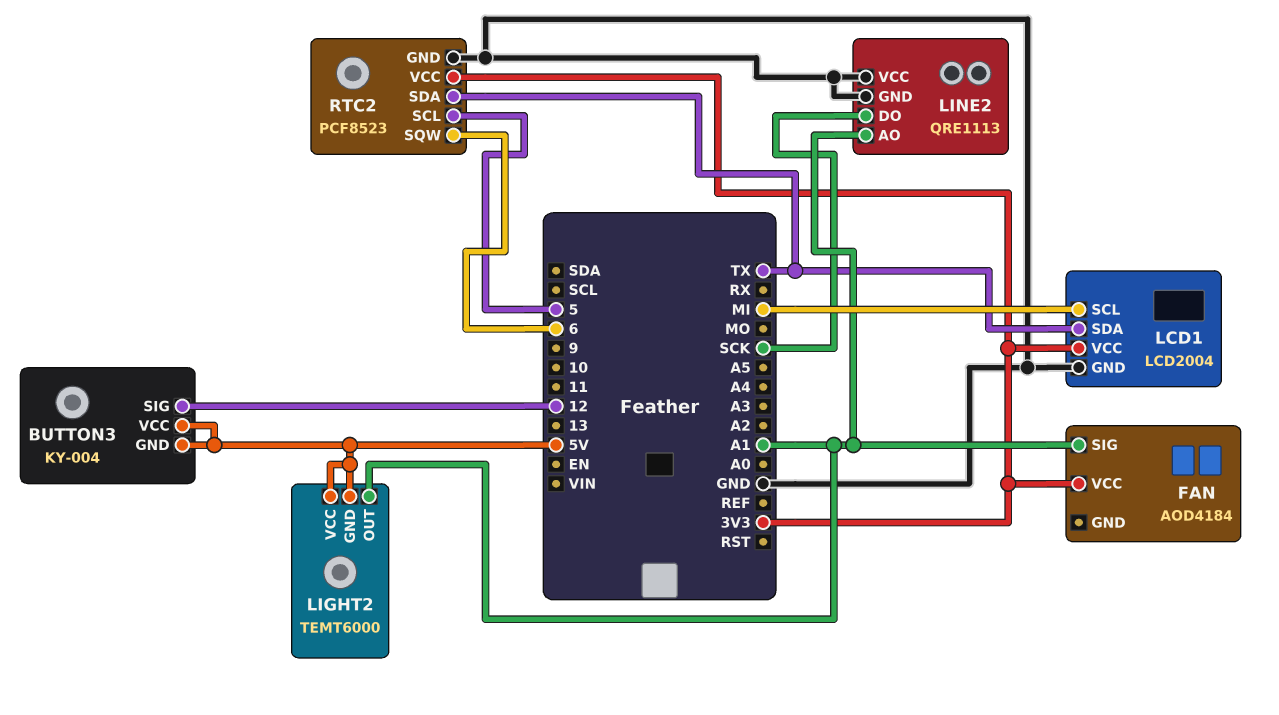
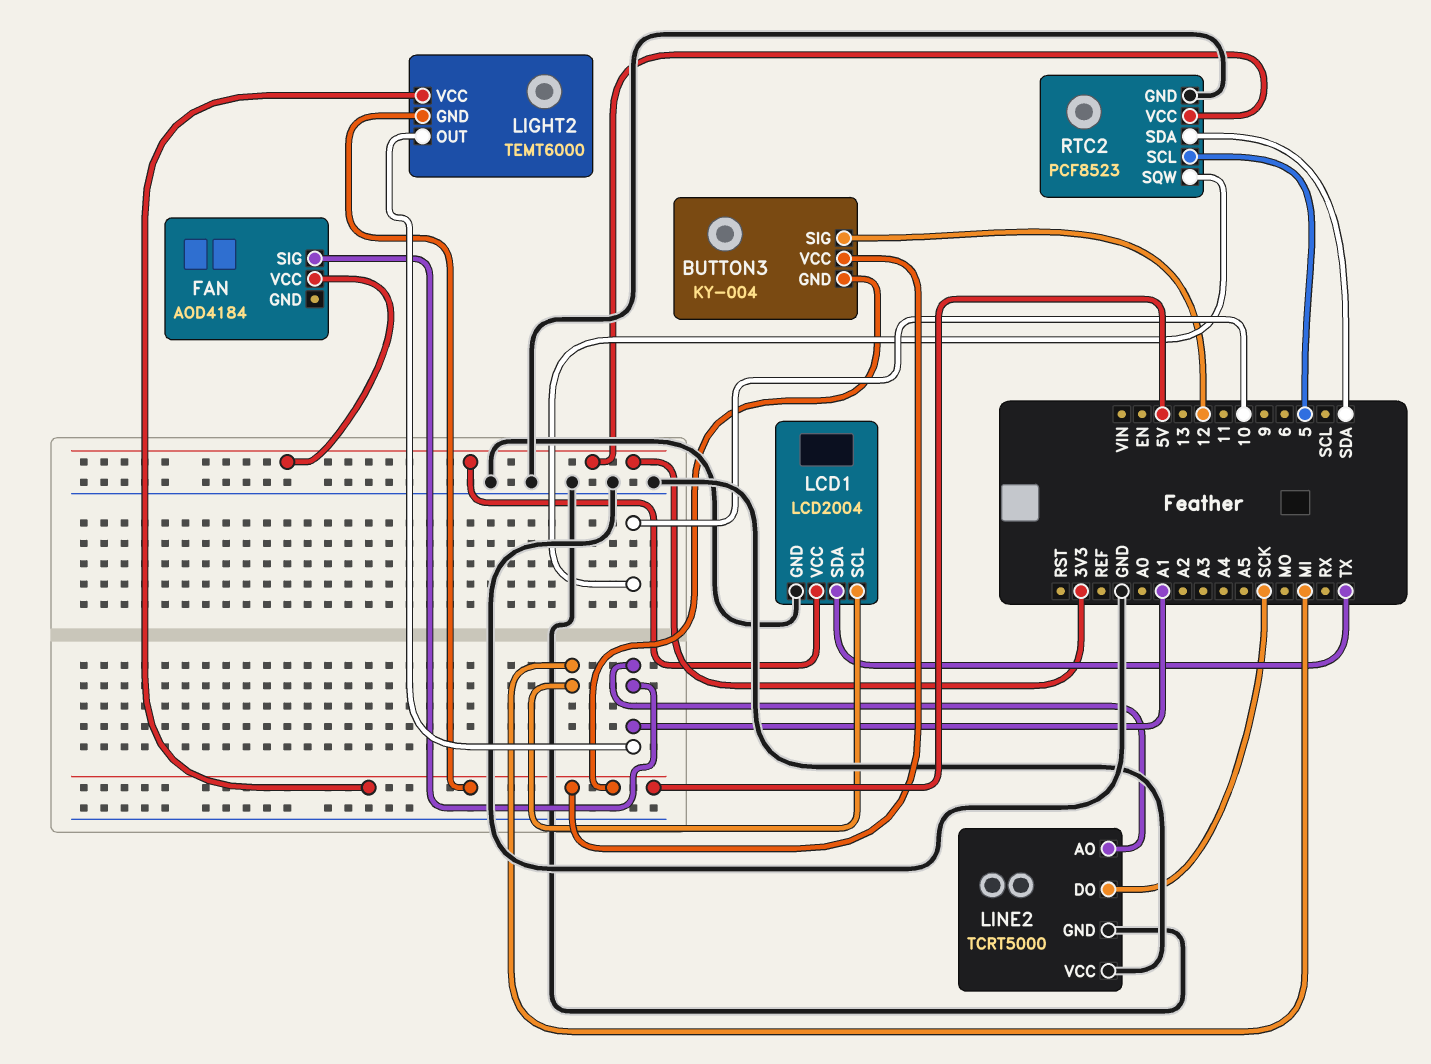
LINE2: QRE1113 -> TCRT5000
RTC2 pin SDA: TX -> SDA
RTC2 pin SQW: 6 -> 10

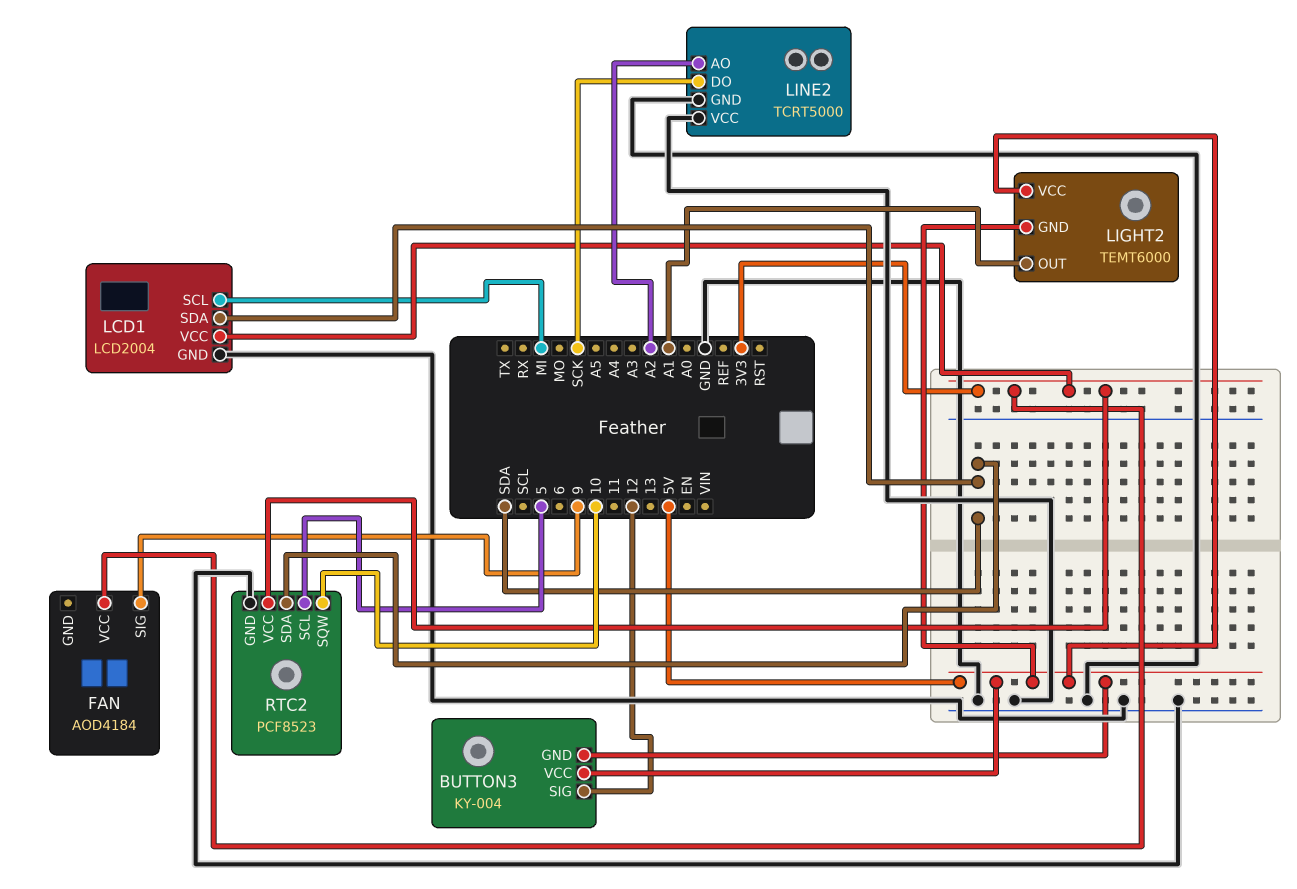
FAN pin SIG: A1 -> 9
LCD1 pin SDA: TX -> SDA
LINE2 pin AO: A1 -> A2

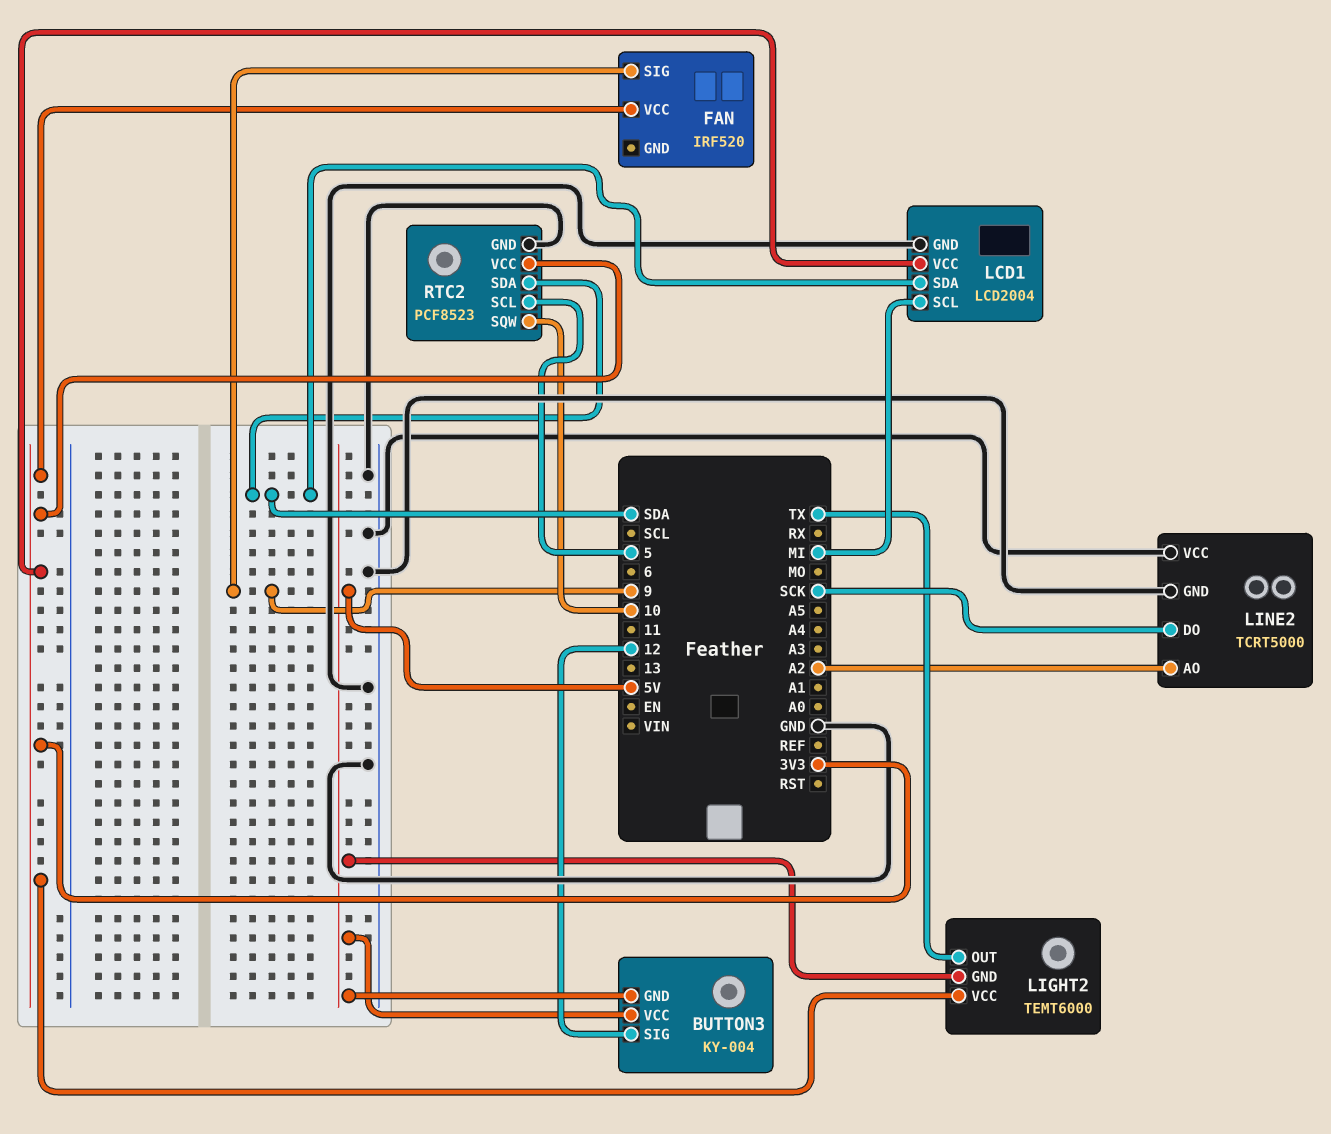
FAN: AOD4184 -> IRF520
LIGHT2 pin OUT: A1 -> TX
LIGHT2 pin VCC: 5V -> 3V3

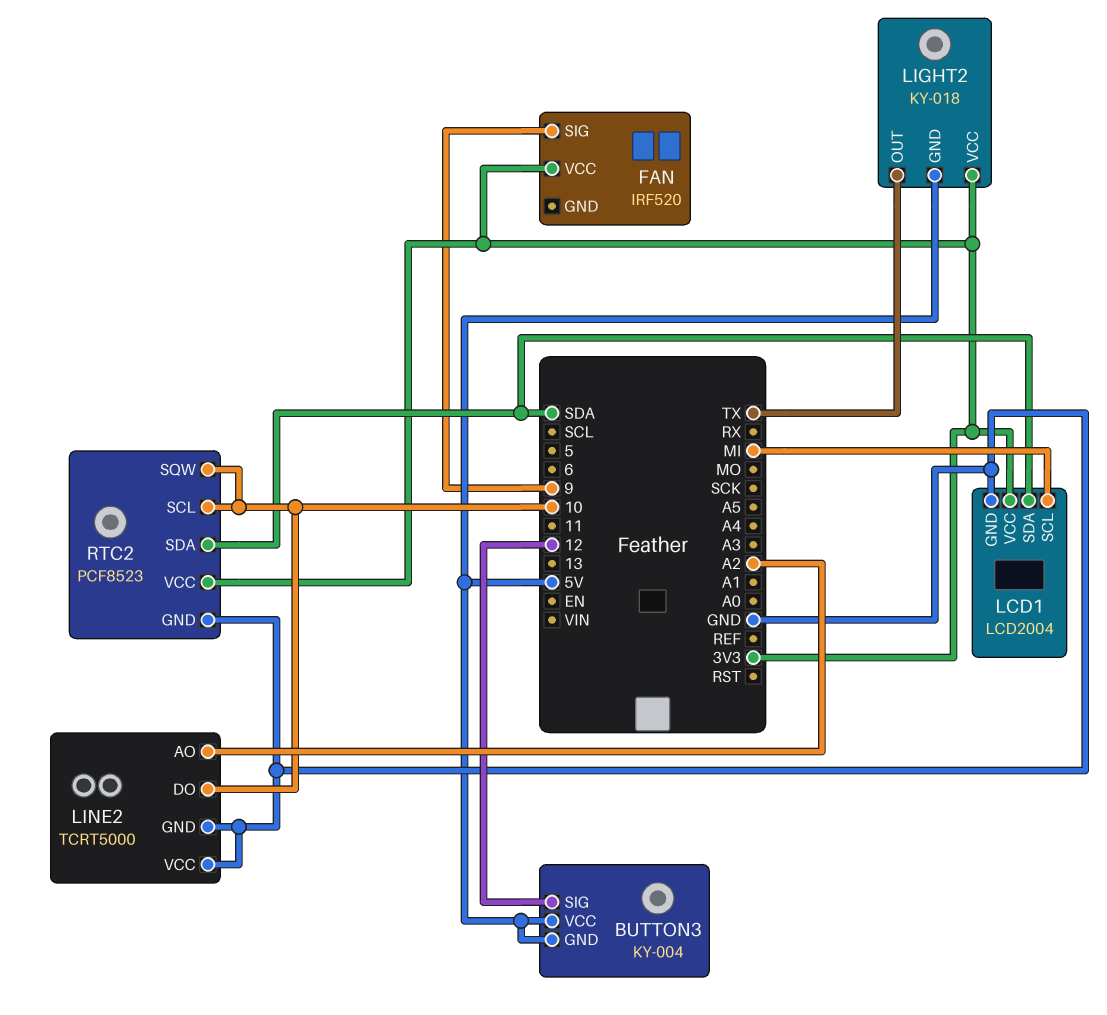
LIGHT2: TEMT6000 -> KY-018
LINE2 pin DO: SCK -> 10
RTC2 pin SCL: 5 -> 10

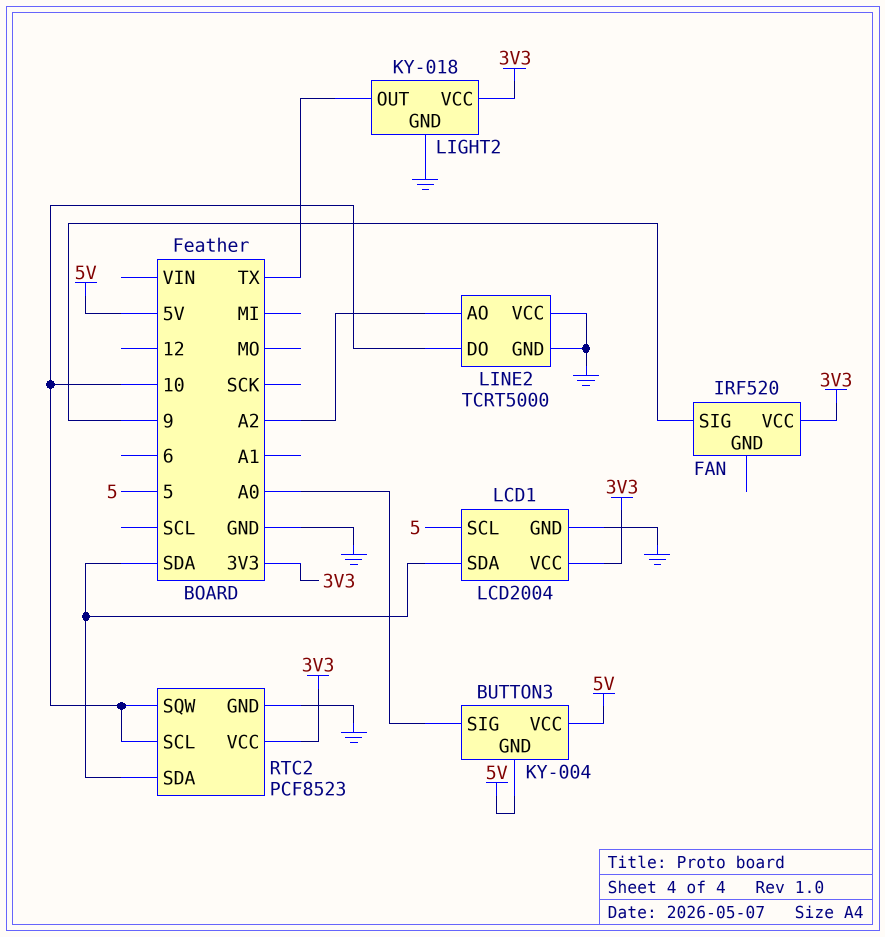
BUTTON3 pin SIG: 12 -> A0
LCD1 pin SCL: MI -> 5
LIGHT2 pin GND: 5V -> GND

